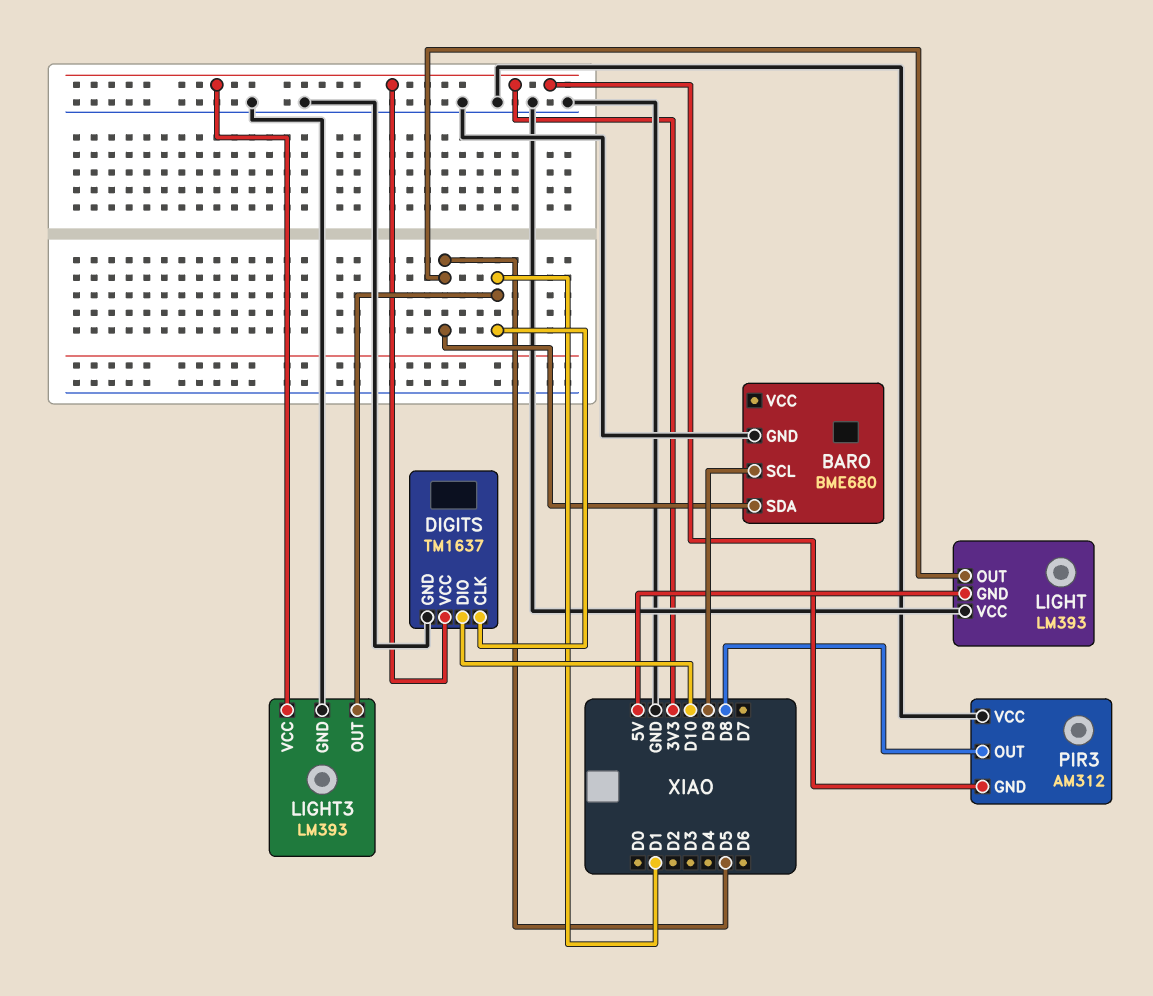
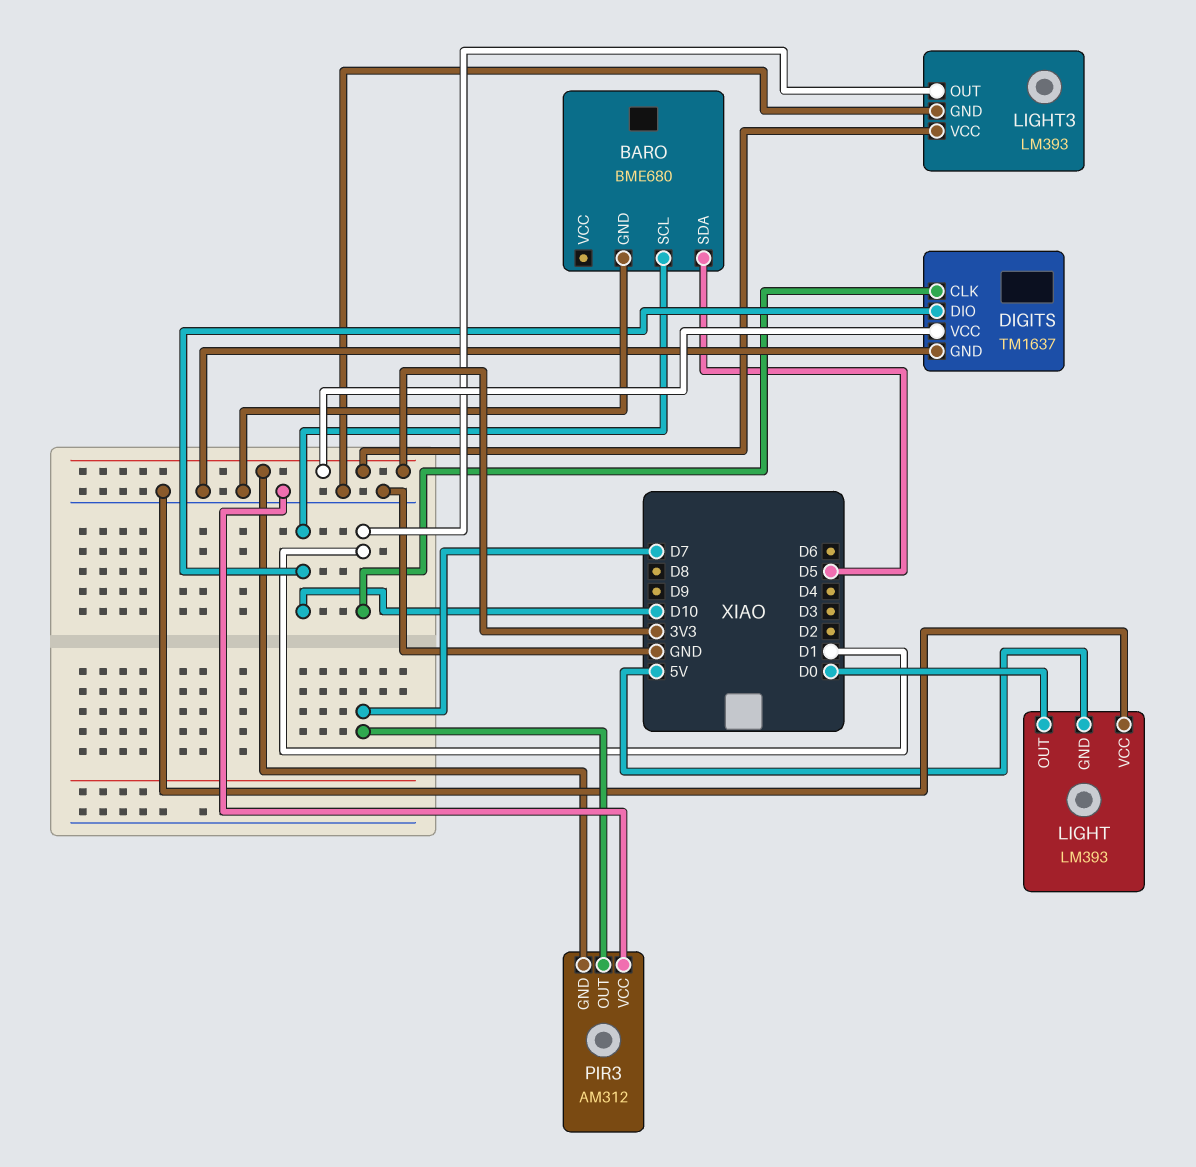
BARO pin SCL: D9 -> D10
LIGHT pin OUT: D5 -> D0
PIR3 pin OUT: D8 -> D7

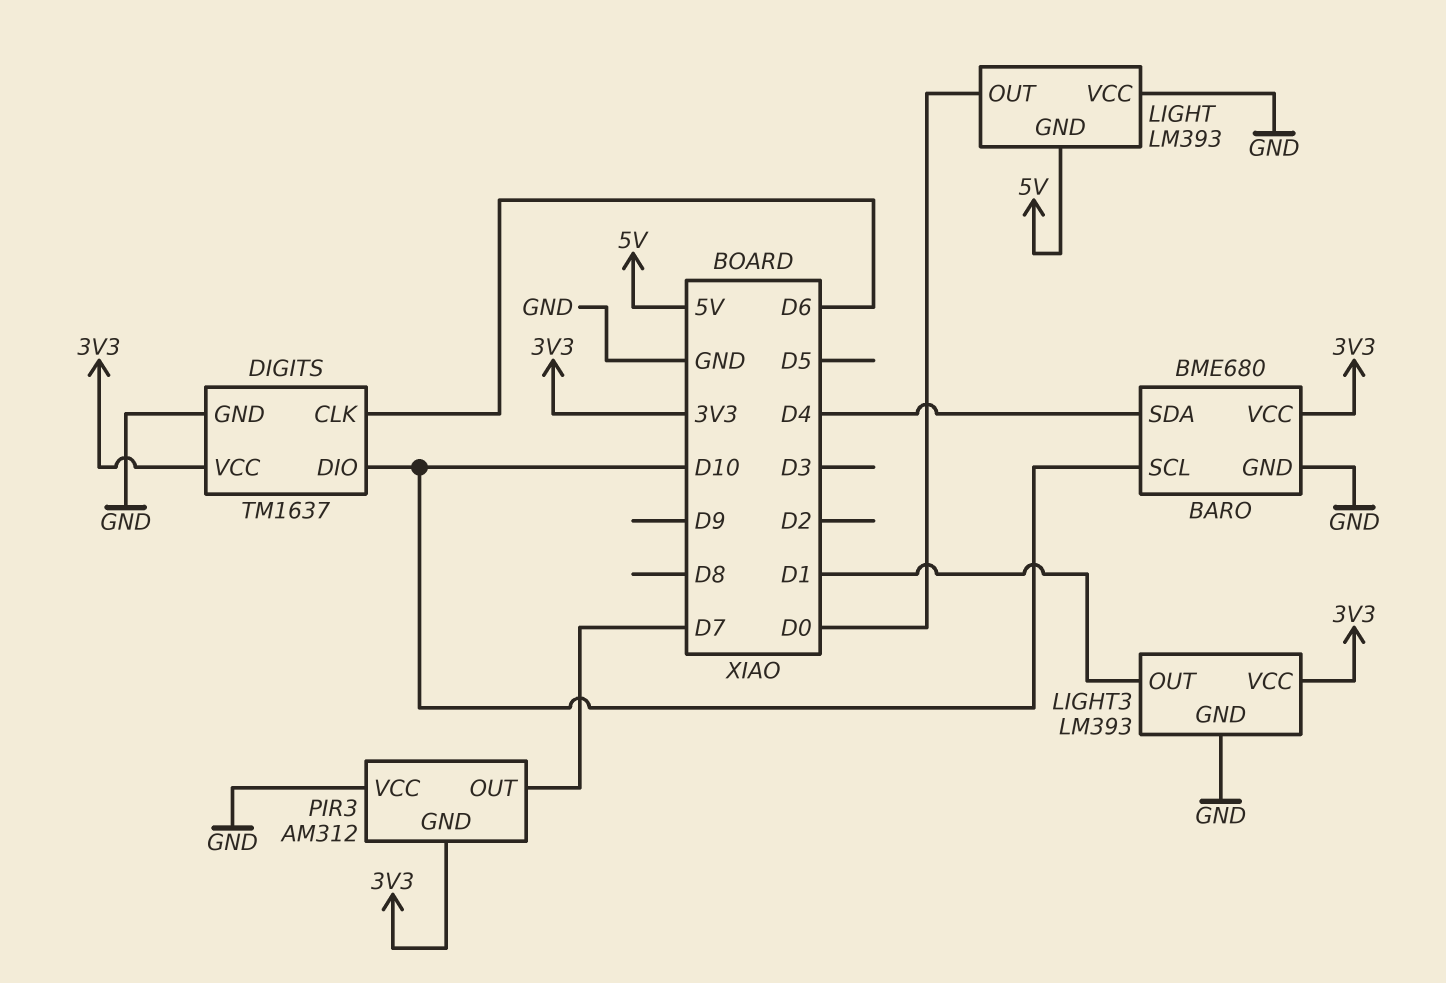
BARO pin SDA: D5 -> D4
BARO pin VCC: none -> 3V3
DIGITS pin CLK: D1 -> D6

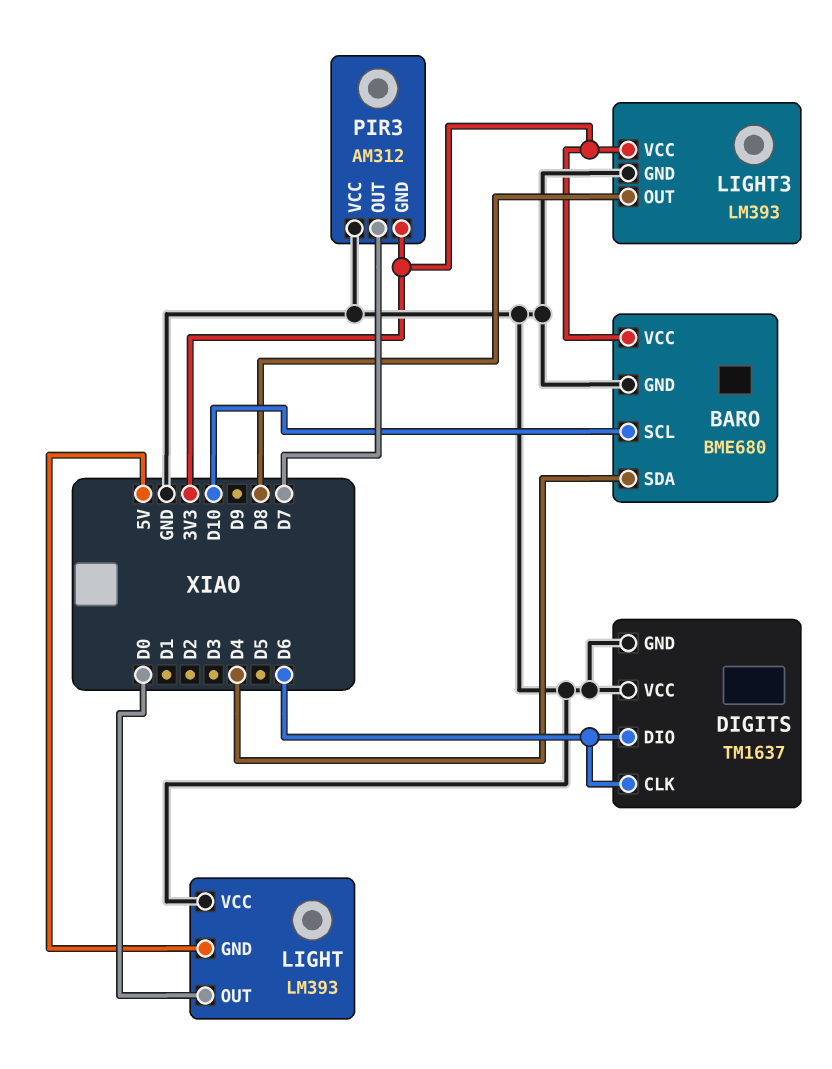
DIGITS pin DIO: D10 -> D6
DIGITS pin VCC: 3V3 -> GND
LIGHT3 pin OUT: D1 -> D8

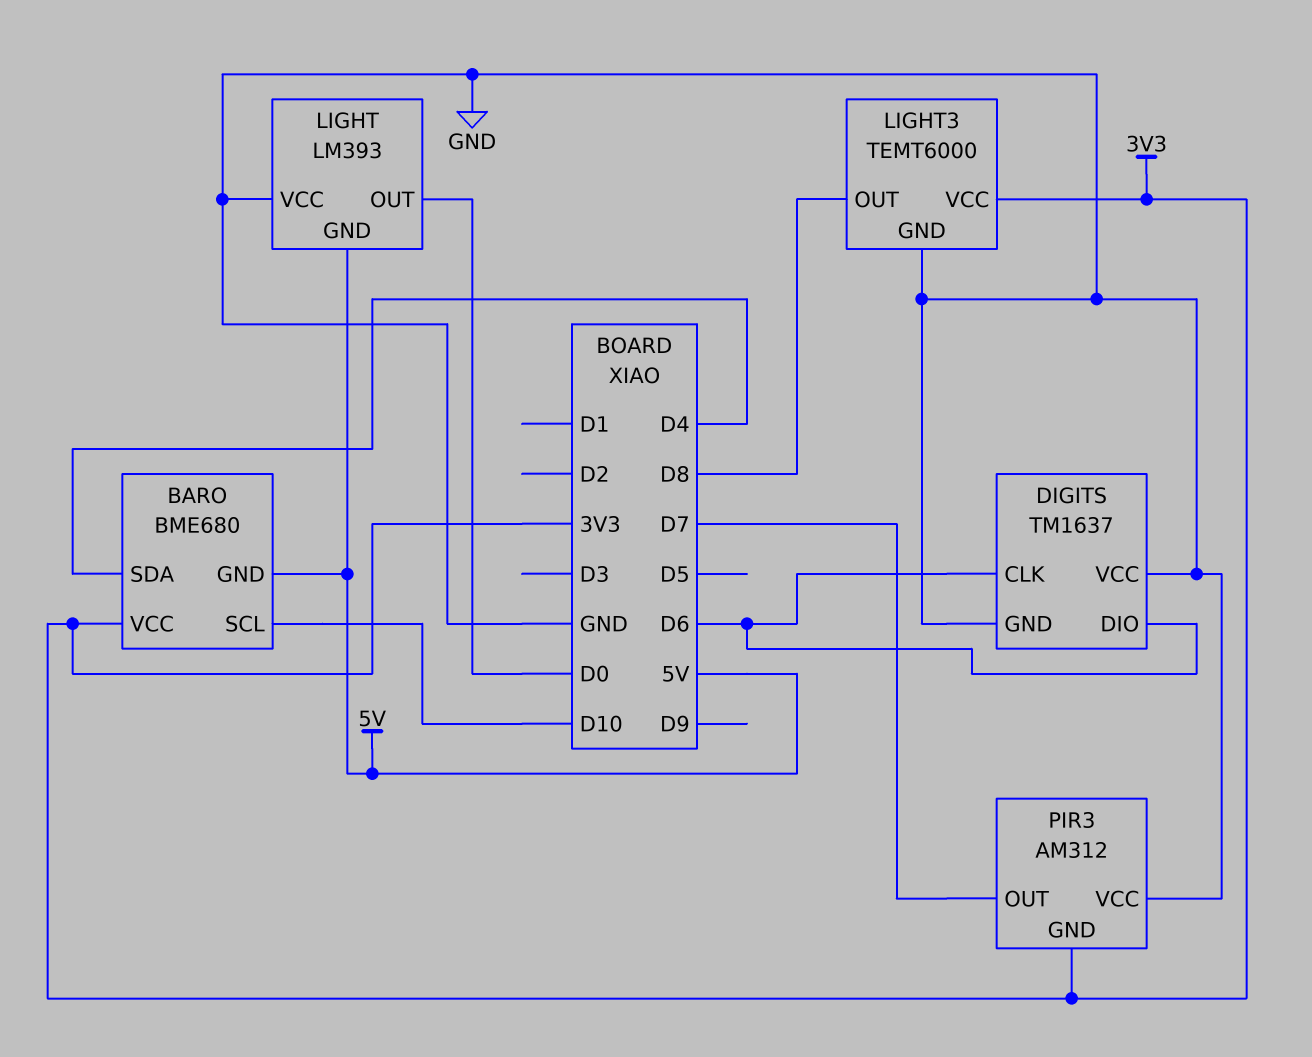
BARO pin GND: GND -> 5V
LIGHT3: LM393 -> TEMT6000

